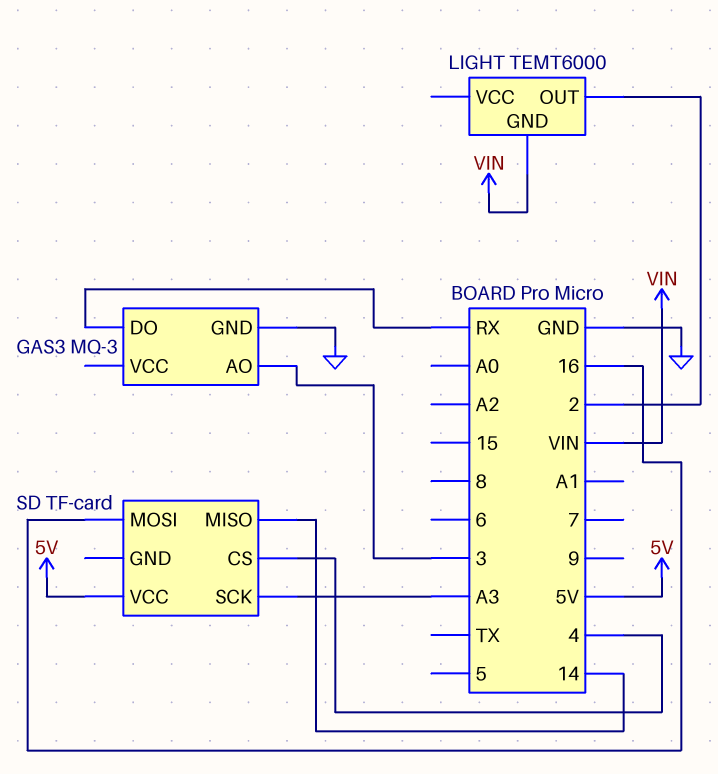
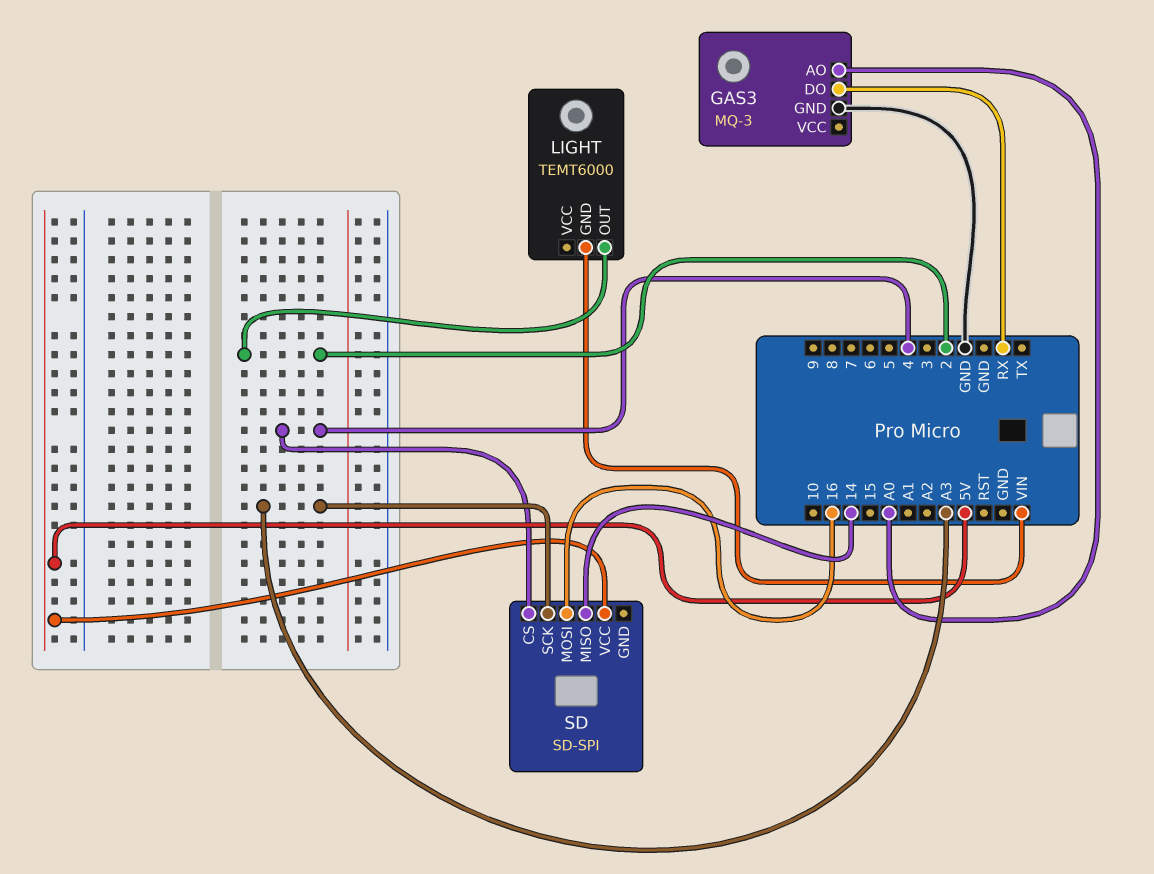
GAS3 pin AO: 3 -> A0
SD: TF-card -> SD-SPI

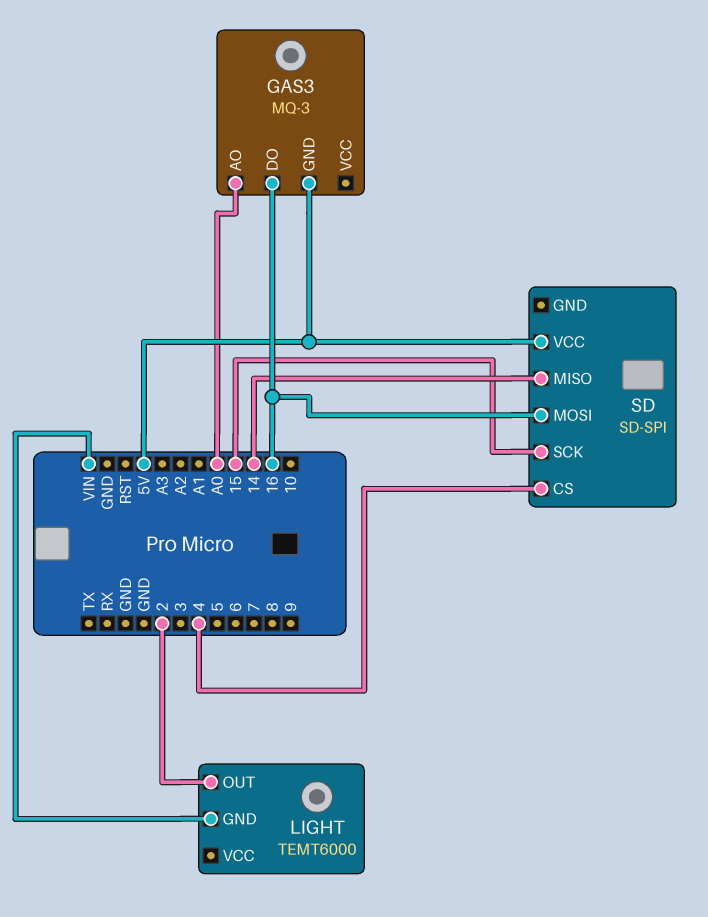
GAS3 pin DO: RX -> 16
GAS3 pin GND: GND -> 5V
SD pin SCK: A3 -> 15

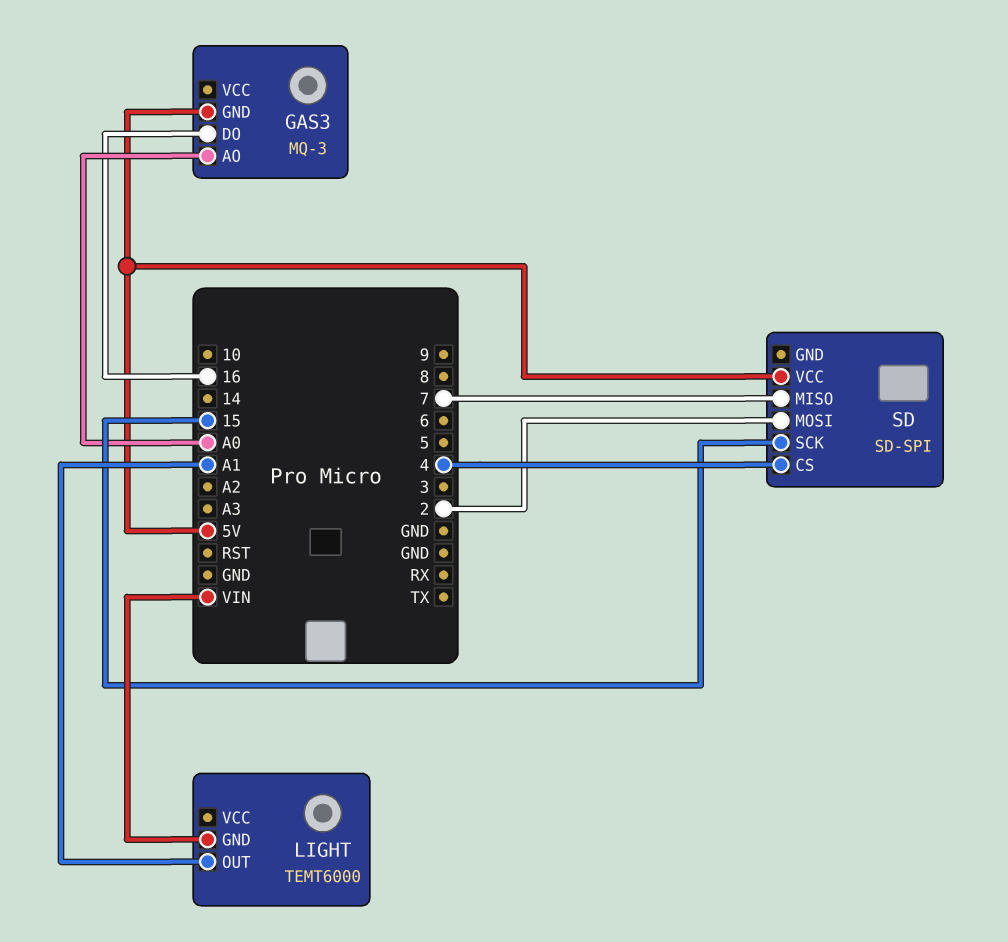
LIGHT pin OUT: 2 -> A1
SD pin MISO: 14 -> 7
SD pin MOSI: 16 -> 2

